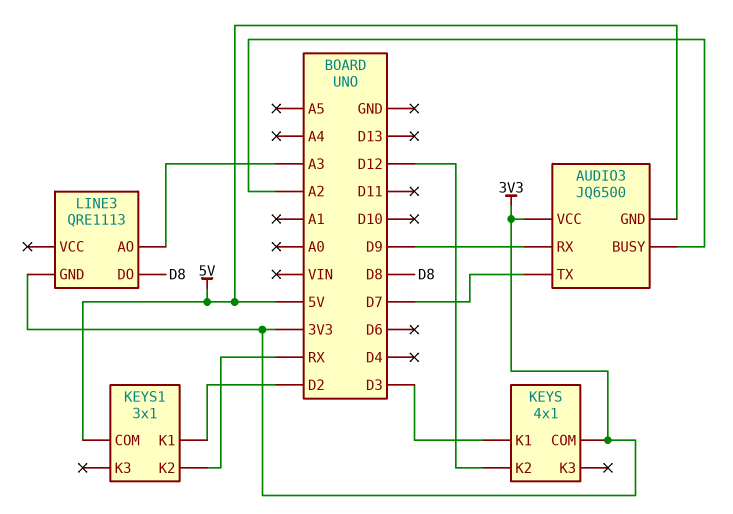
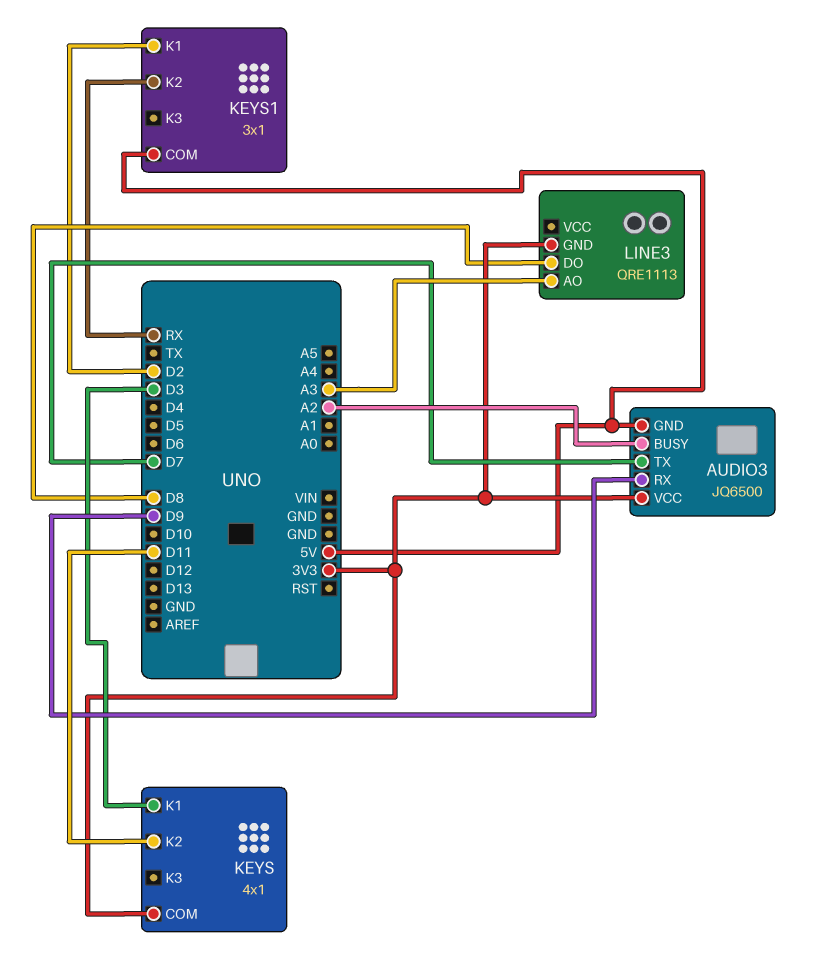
KEYS pin K2: D12 -> D11

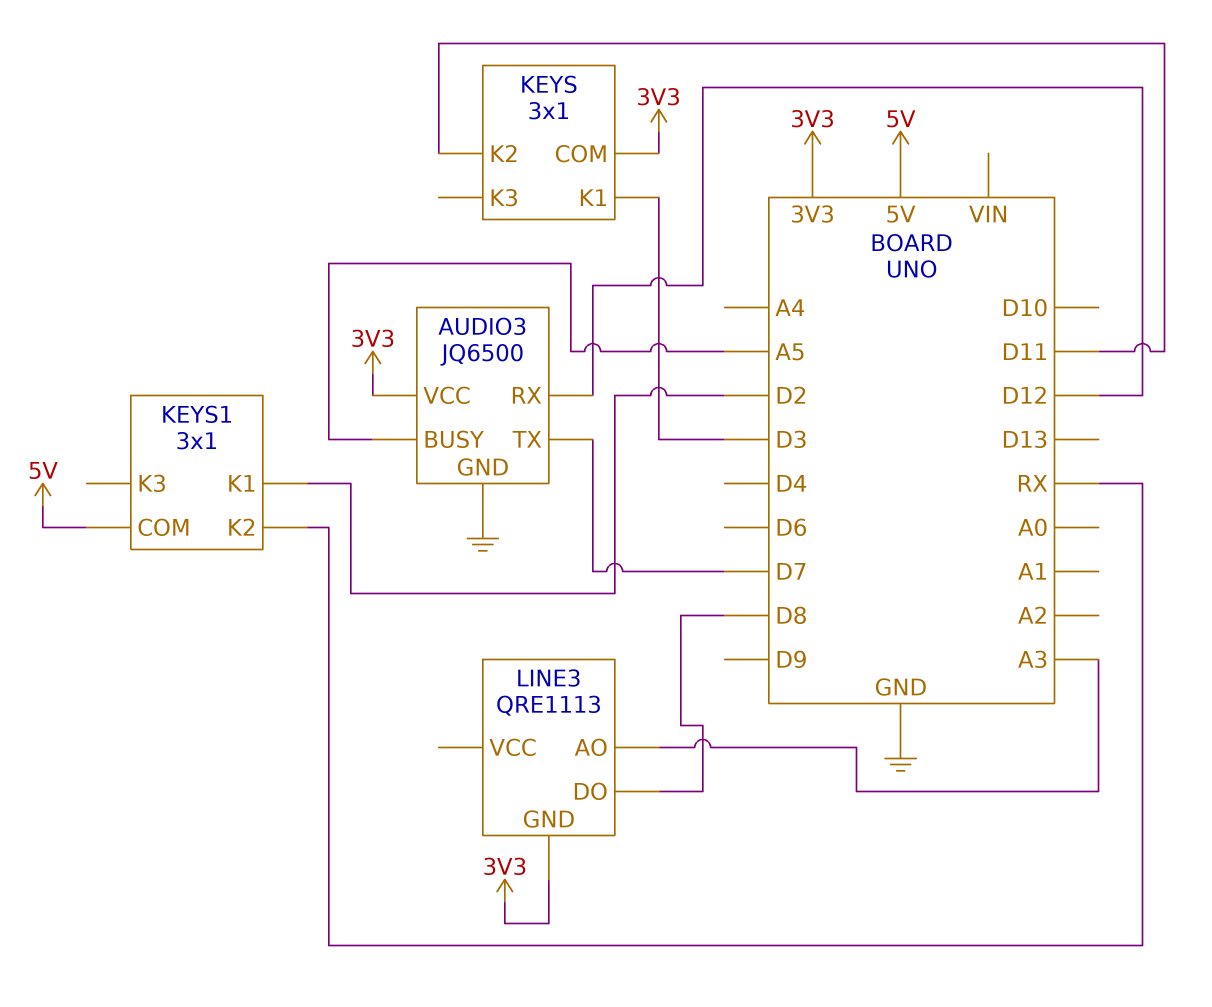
AUDIO3 pin BUSY: A2 -> A5
AUDIO3 pin GND: 5V -> GND
AUDIO3 pin RX: D9 -> D12
KEYS: 4x1 -> 3x1

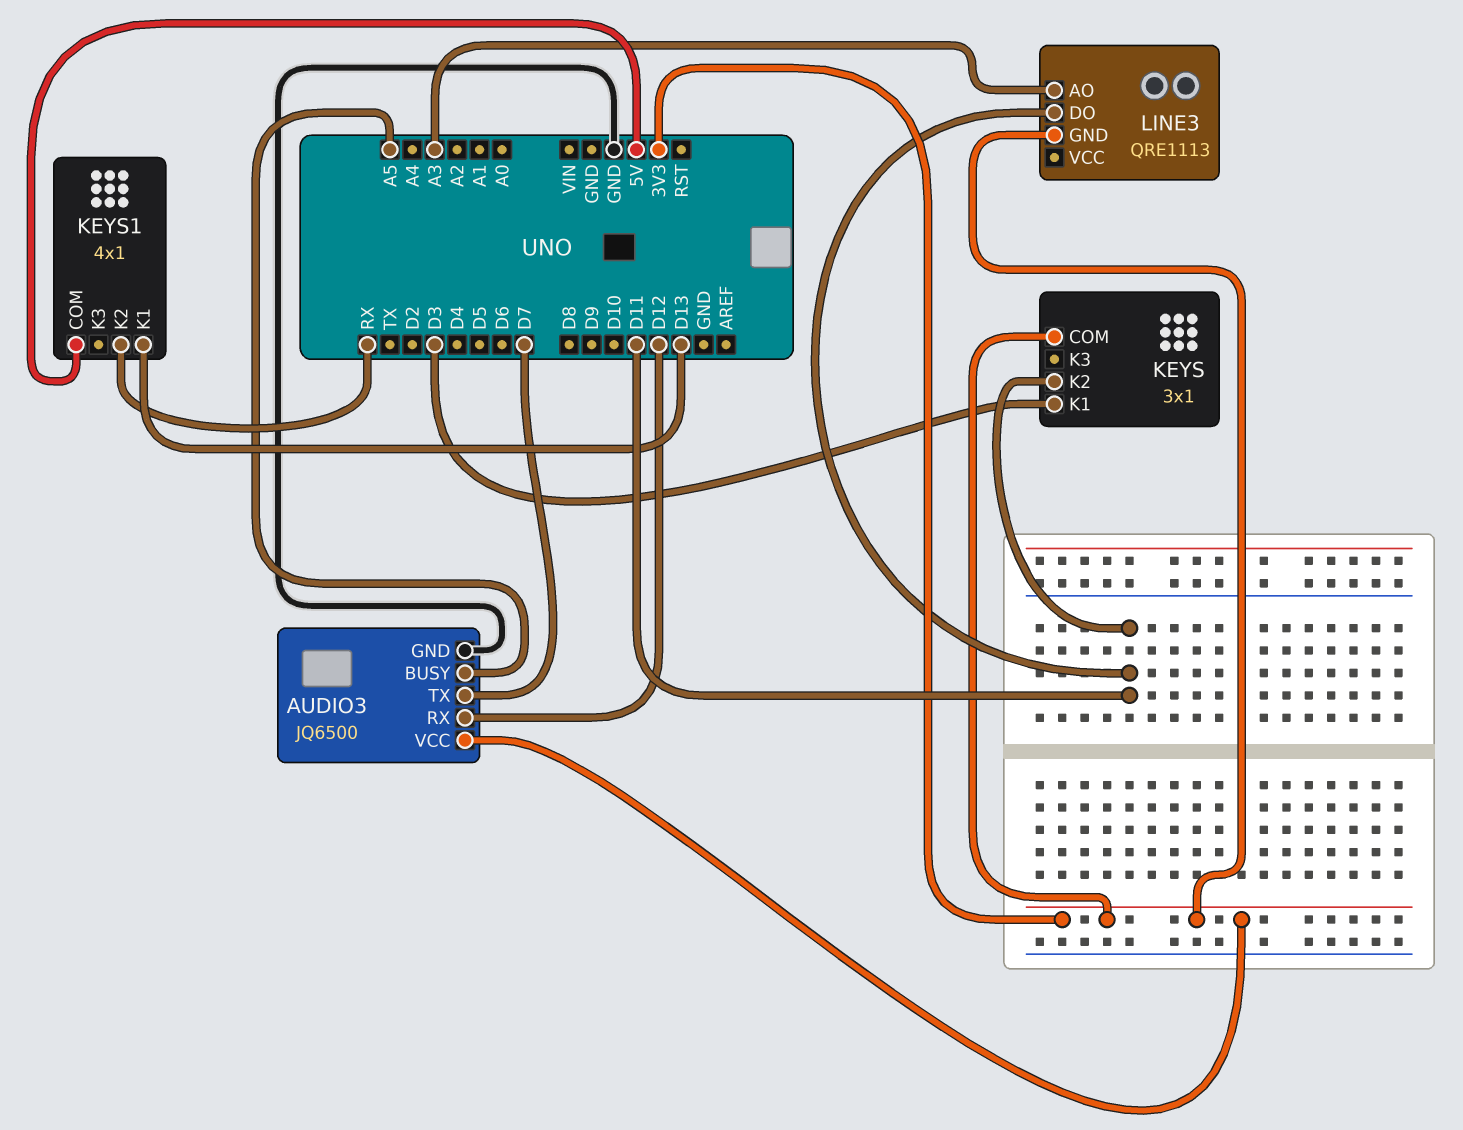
KEYS1: 3x1 -> 4x1
KEYS1 pin K1: D2 -> D13
LINE3 pin DO: D8 -> D11

